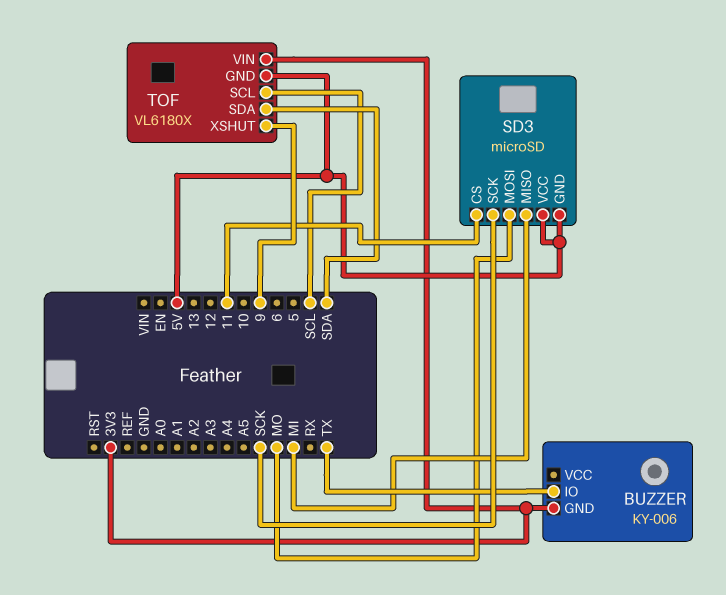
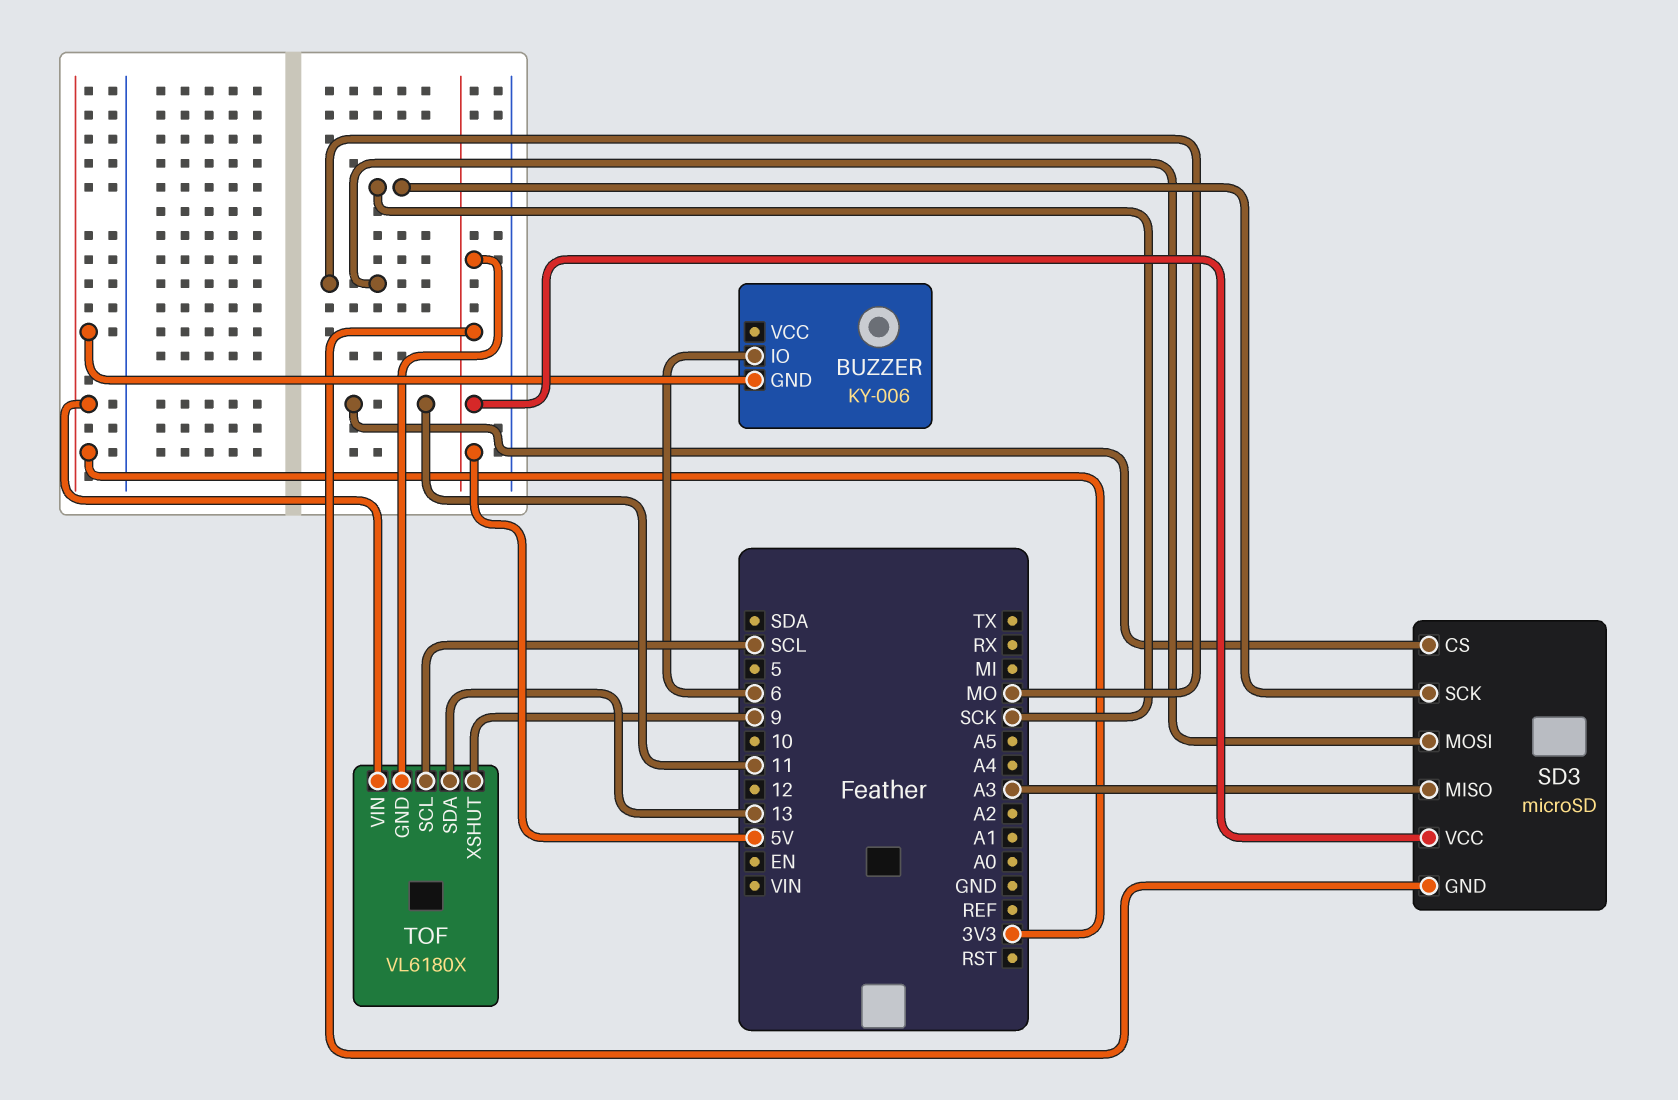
BUZZER pin IO: TX -> 6
SD3 pin MISO: MI -> A3
TOF pin SDA: SDA -> 13

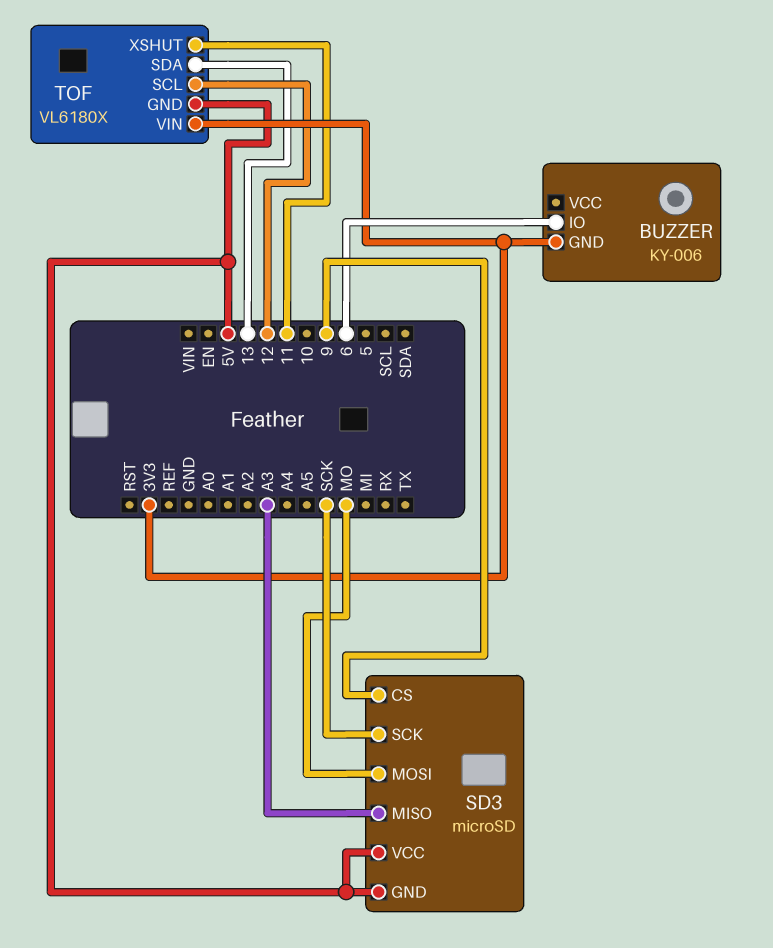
SD3 pin CS: 11 -> 9
TOF pin SCL: SCL -> 12
TOF pin XSHUT: 9 -> 11

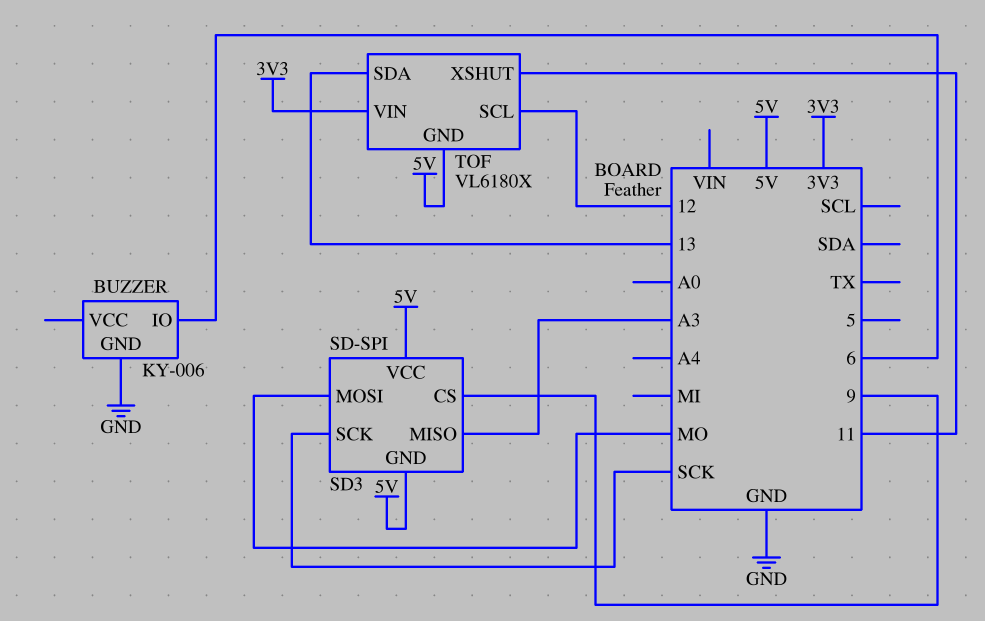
BUZZER pin GND: 3V3 -> GND
SD3: microSD -> SD-SPI

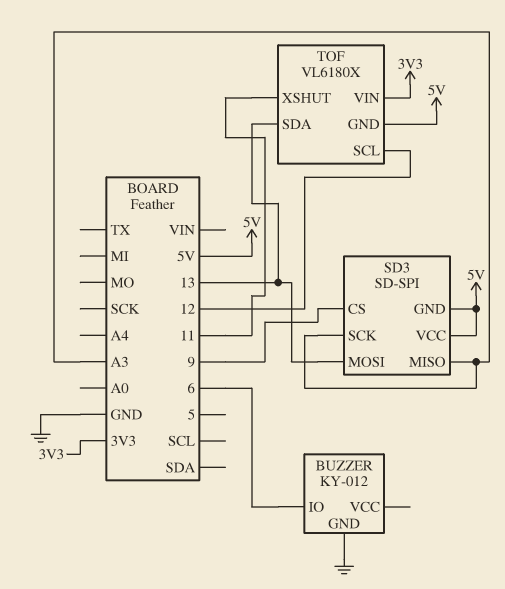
BUZZER: KY-006 -> KY-012
SD3 pin MOSI: MO -> 13
SD3 pin SCK: SCK -> A3

